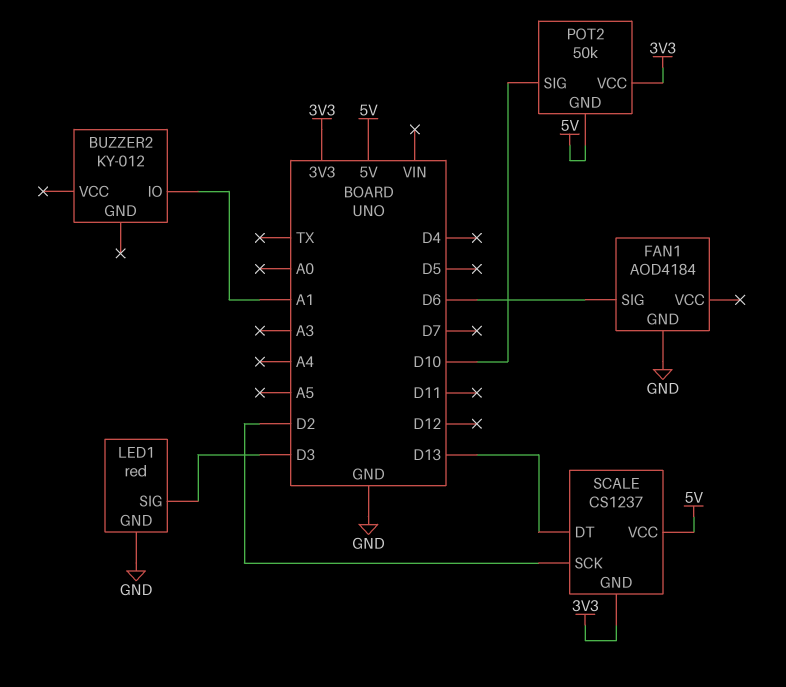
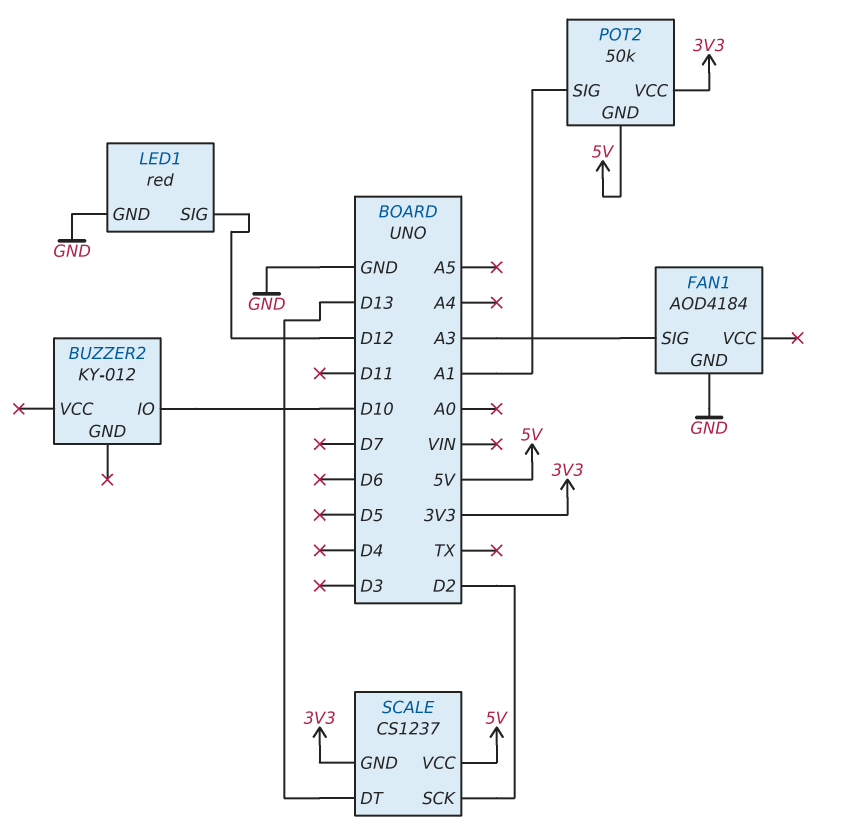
BUZZER2 pin IO: A1 -> D10
FAN1 pin SIG: D6 -> A3
LED1 pin SIG: D3 -> D12
POT2 pin SIG: D10 -> A1

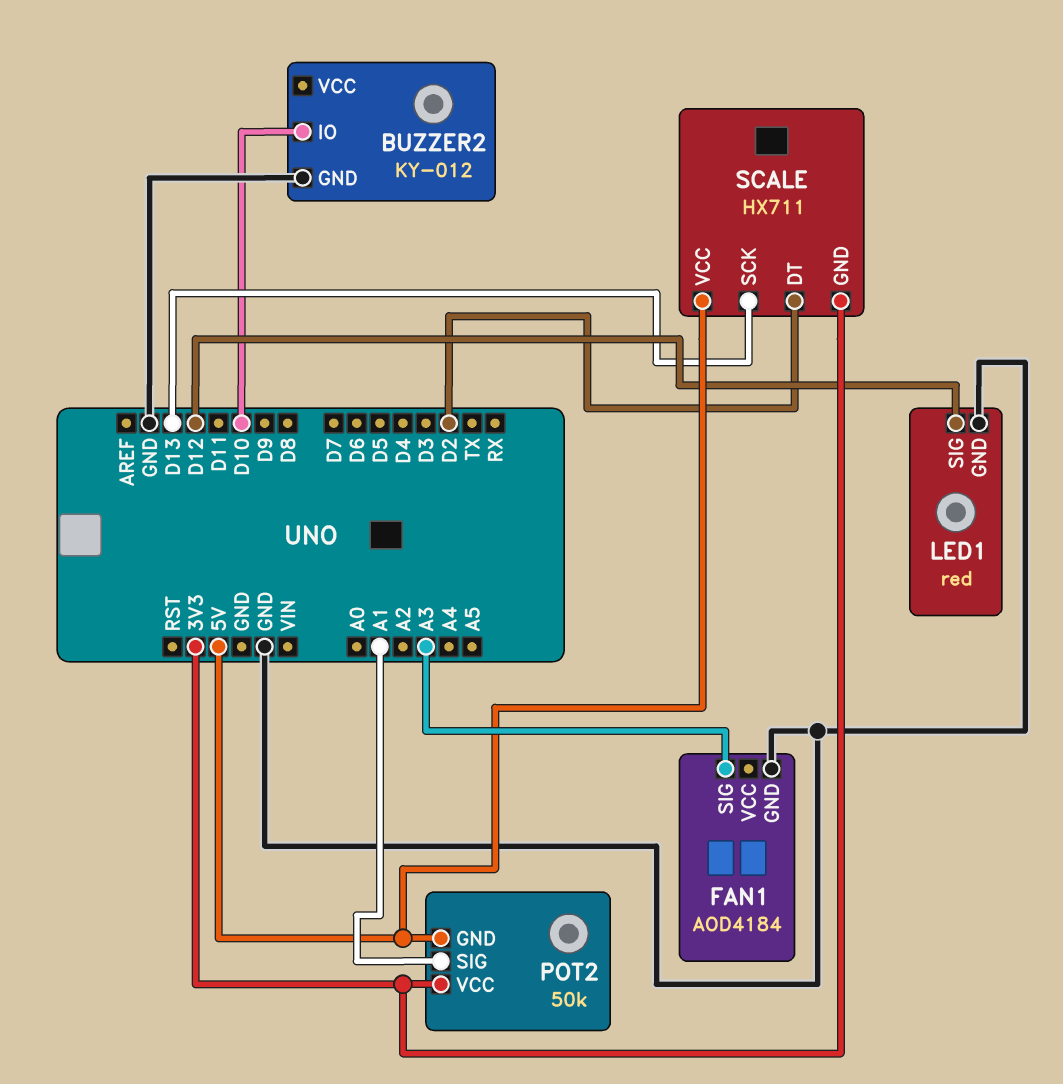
BUZZER2 pin GND: none -> GND
SCALE: CS1237 -> HX711
SCALE pin DT: D13 -> D2
SCALE pin SCK: D2 -> D13

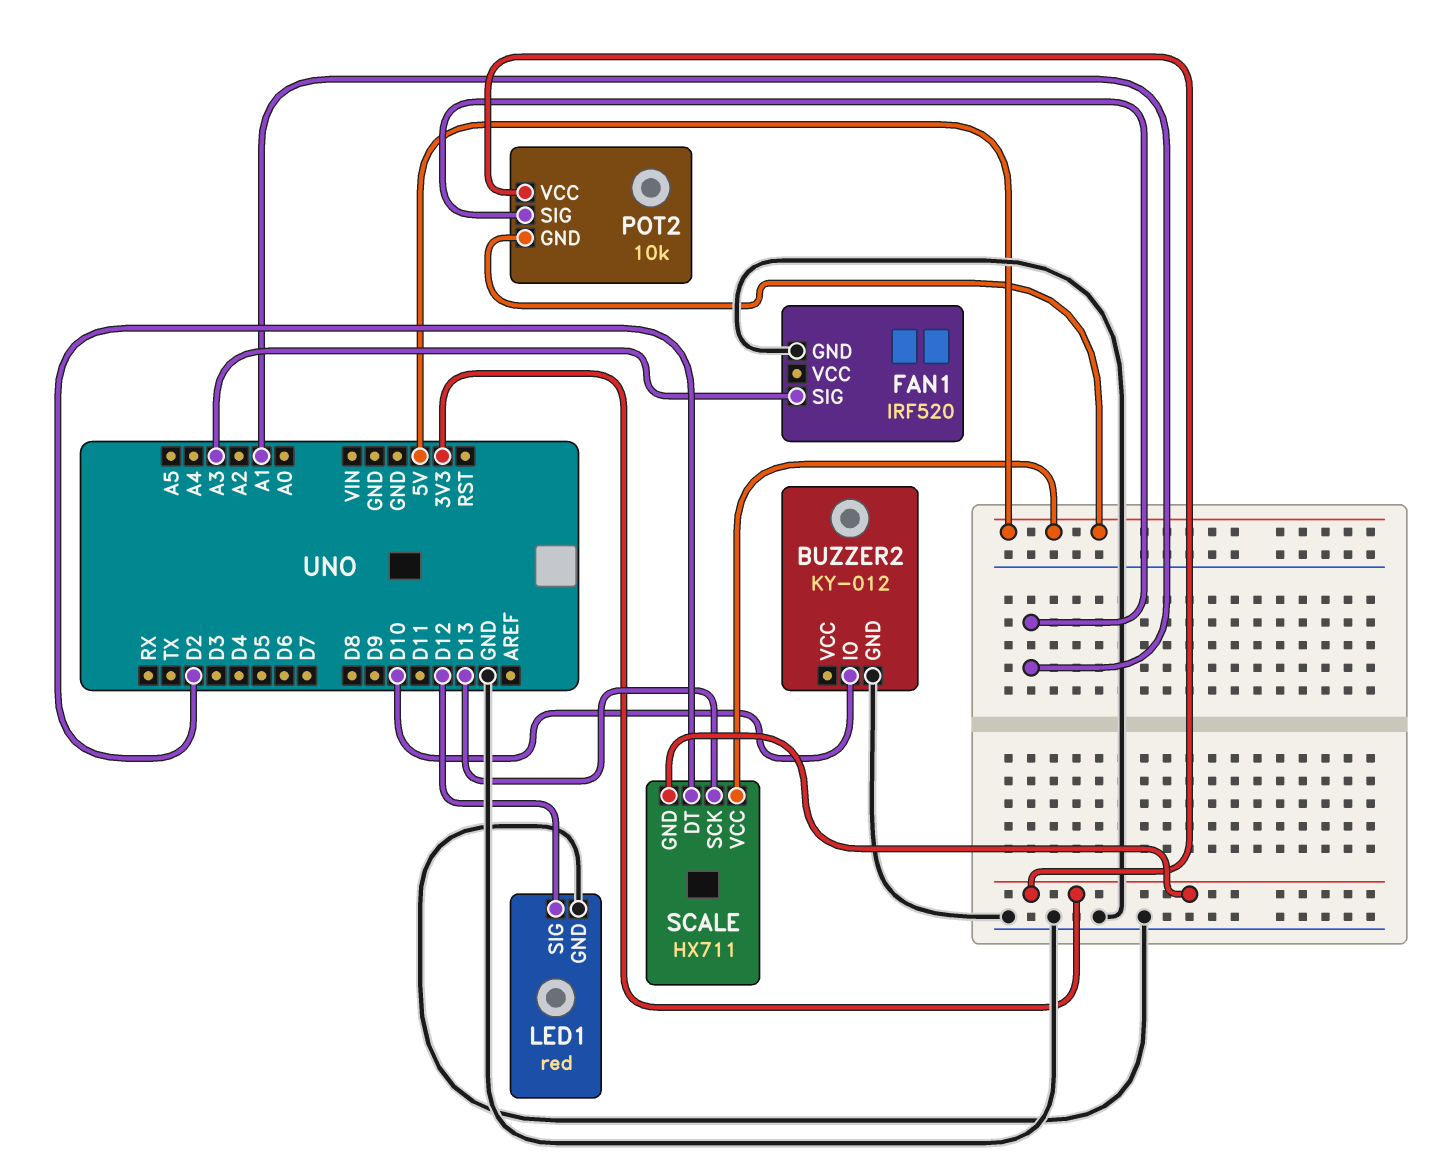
FAN1: AOD4184 -> IRF520
POT2: 50k -> 10k

